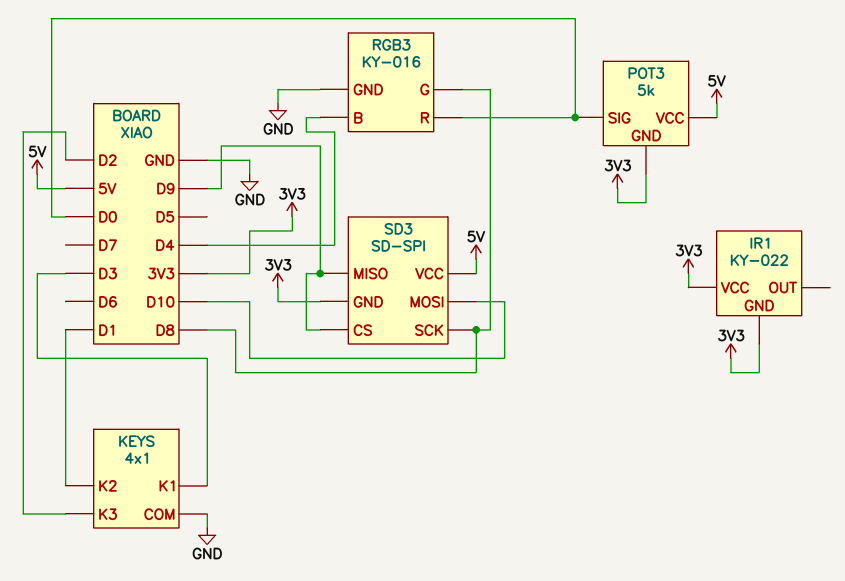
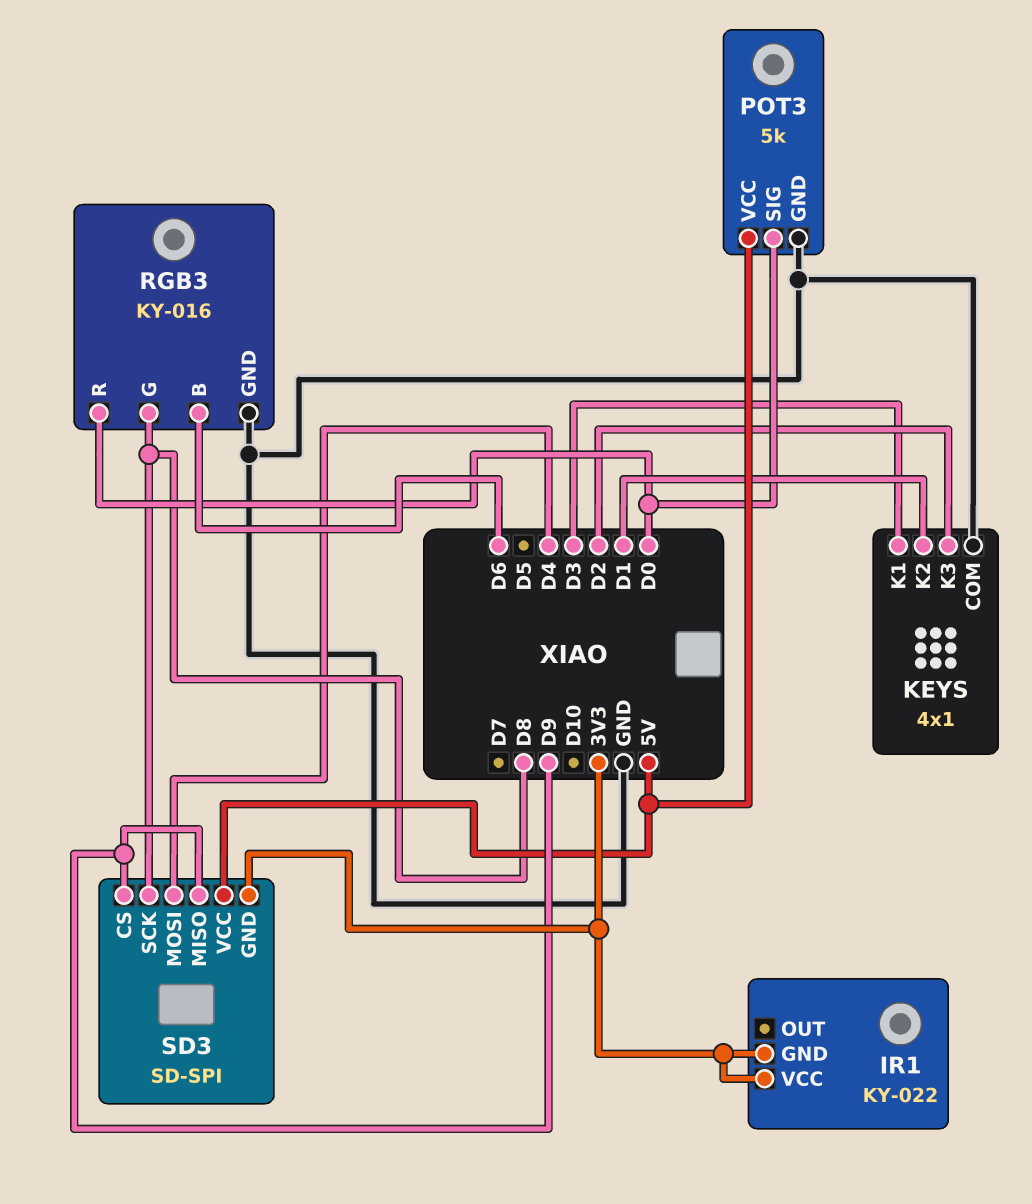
POT3 pin GND: 3V3 -> GND
RGB3 pin B: D4 -> D6
SD3 pin MOSI: D10 -> D4

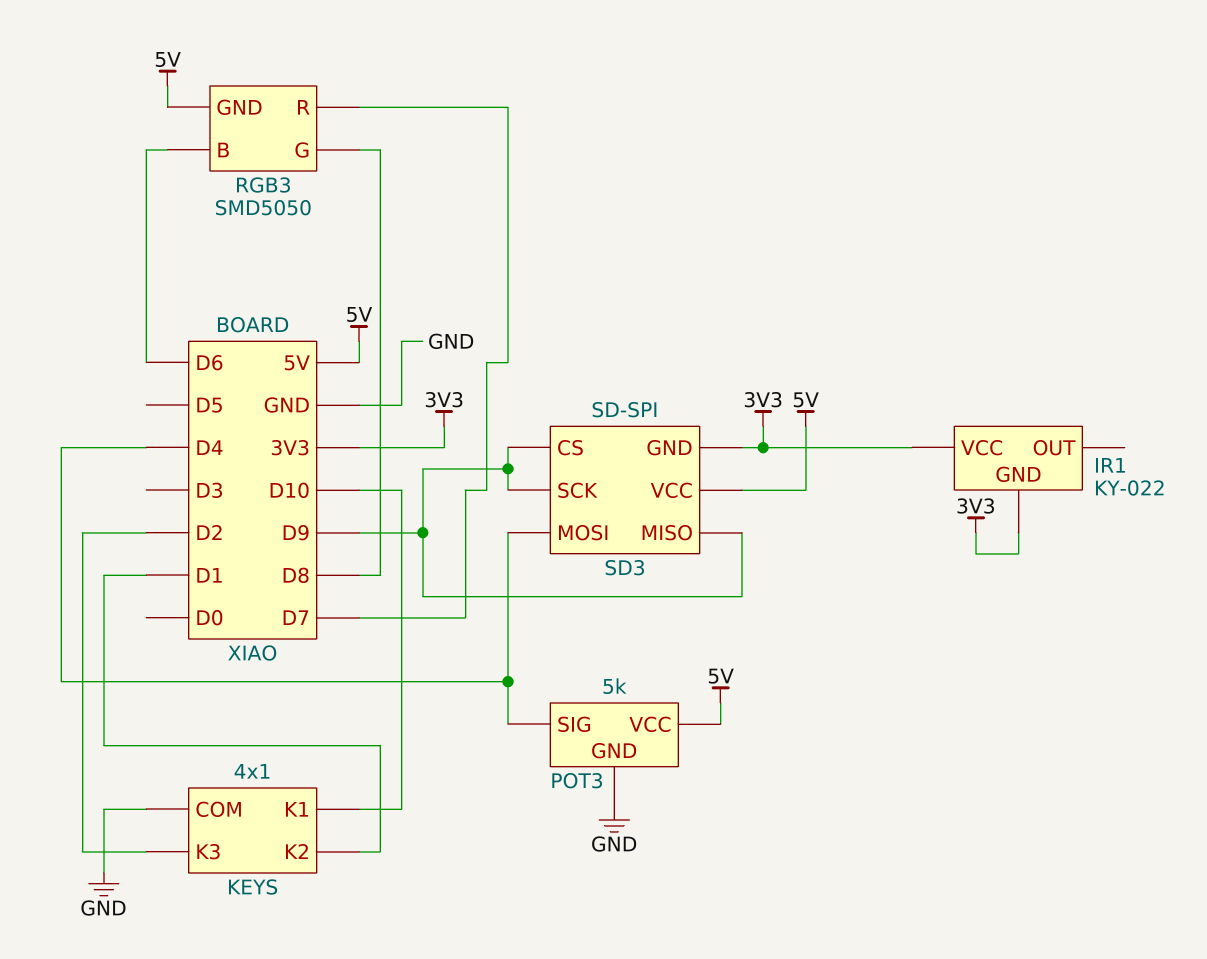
KEYS pin K1: D3 -> D10
POT3 pin SIG: D0 -> D4
RGB3: KY-016 -> SMD5050
RGB3 pin GND: GND -> 5V
RGB3 pin R: D0 -> D7
SD3 pin SCK: D8 -> D9

